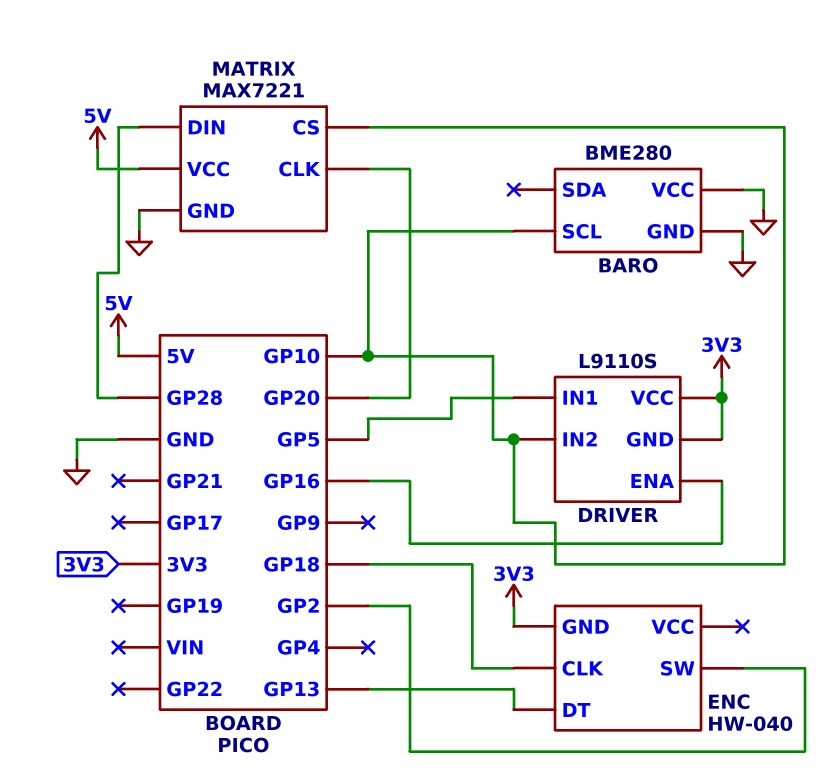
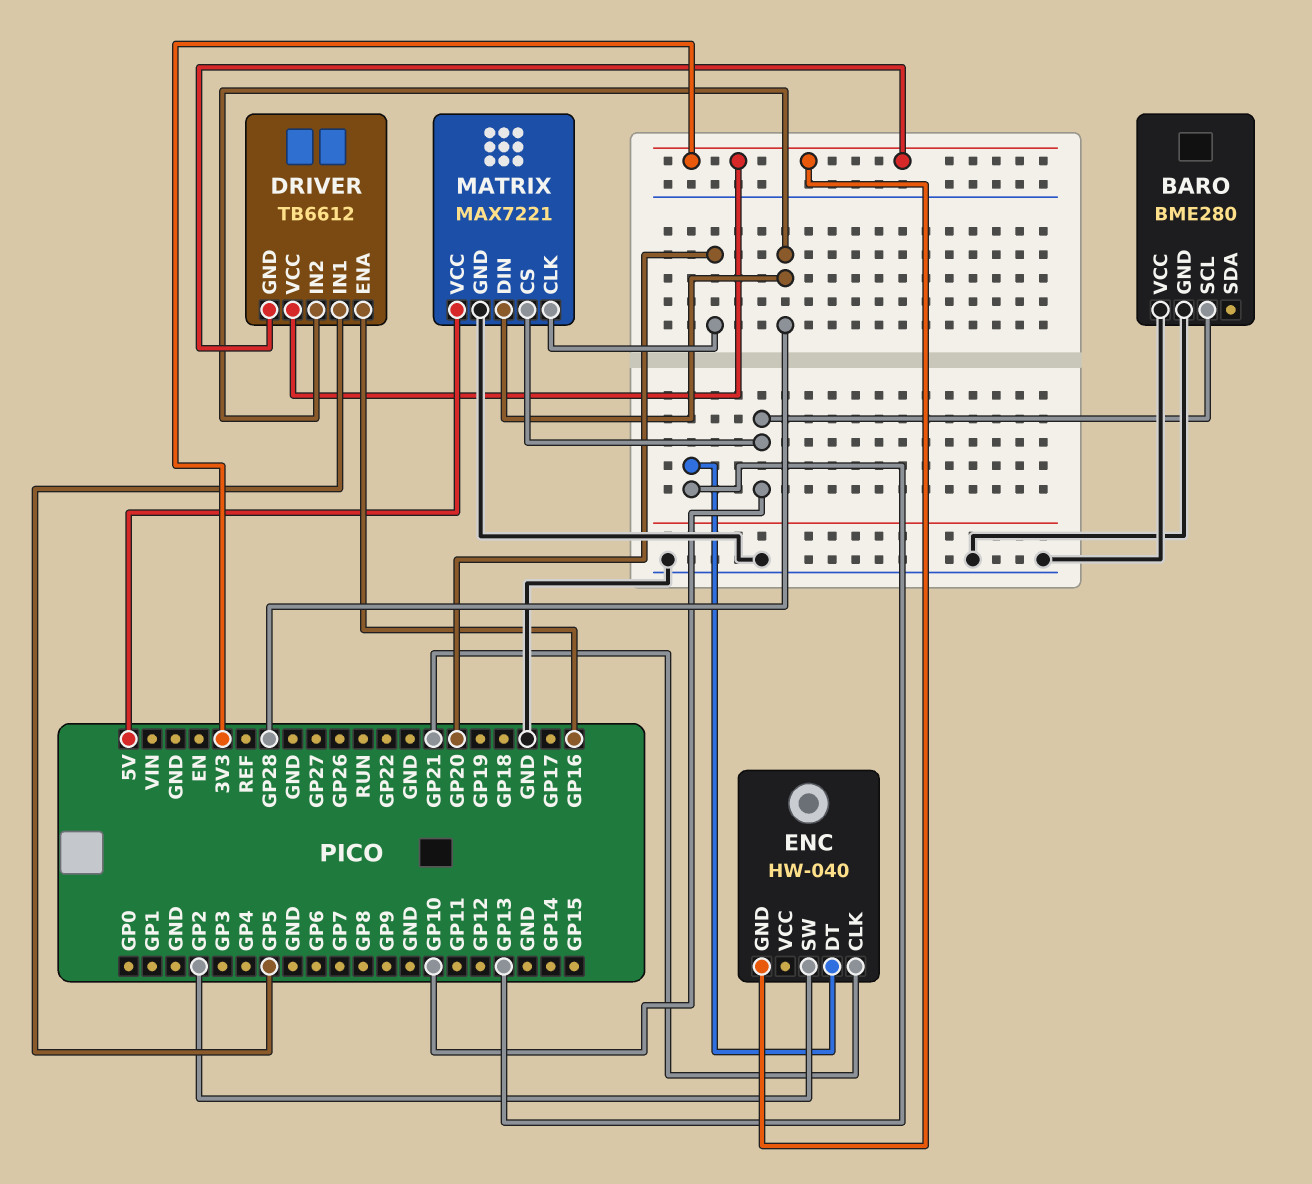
DRIVER: L9110S -> TB6612
DRIVER pin IN2: GP10 -> GP28
ENC pin CLK: GP18 -> GP21

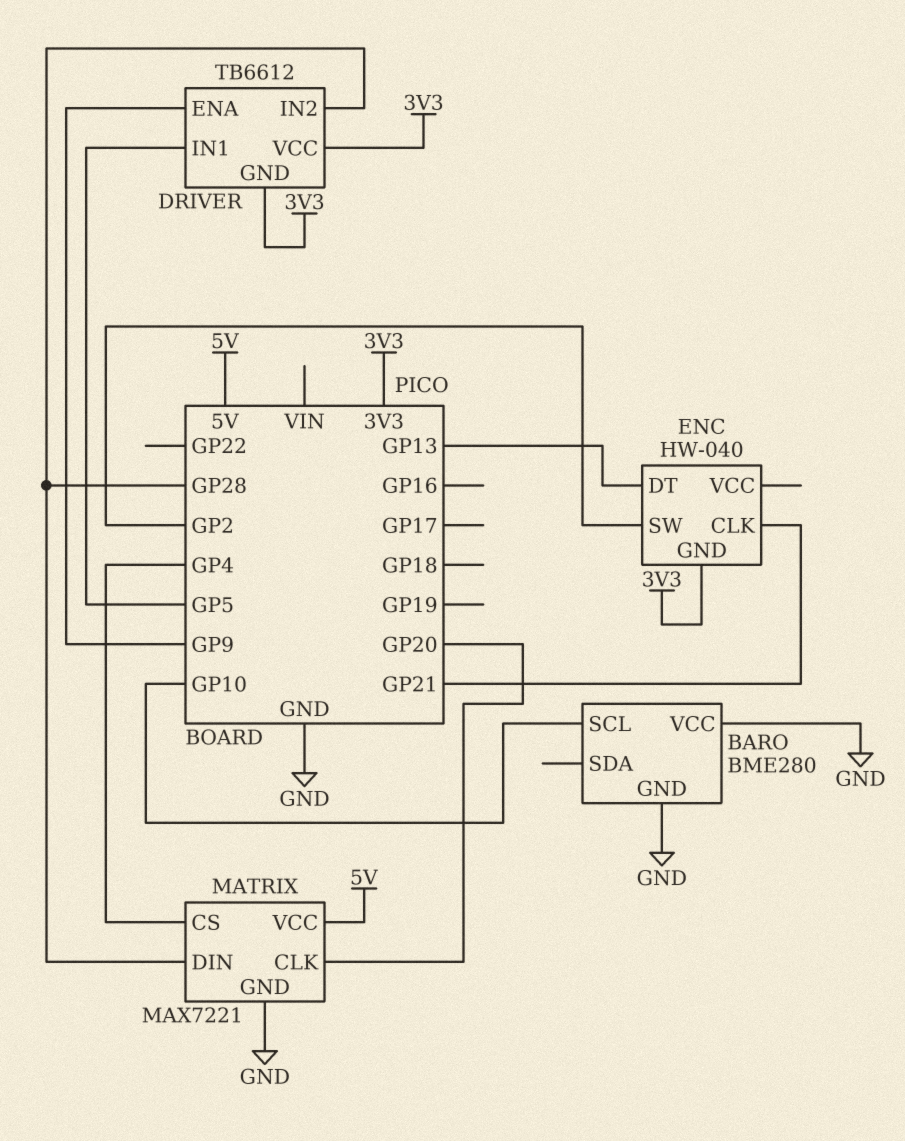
DRIVER pin ENA: GP16 -> GP9
MATRIX pin CS: GP10 -> GP4

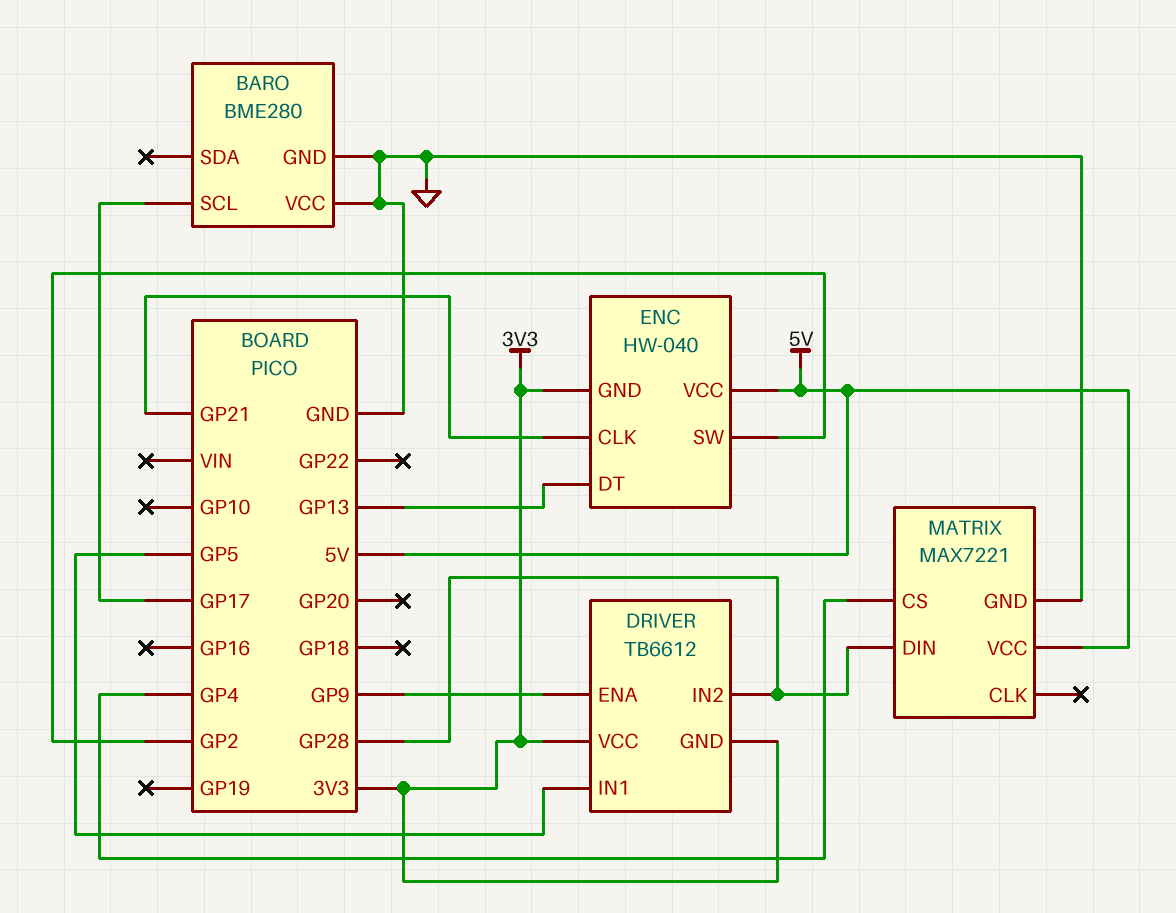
BARO pin SCL: GP10 -> GP17
ENC pin VCC: none -> 5V
MATRIX pin CLK: GP20 -> none

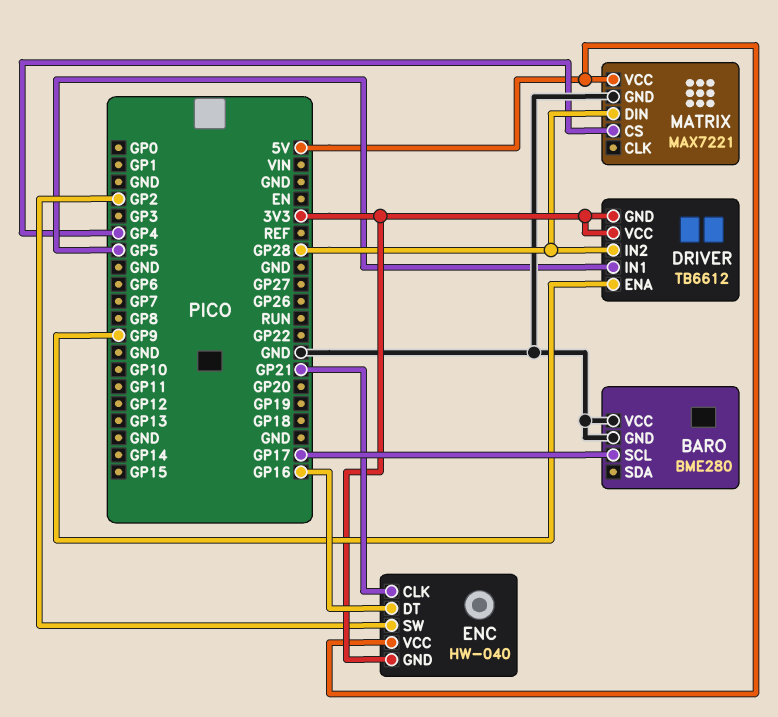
ENC pin DT: GP13 -> GP16

